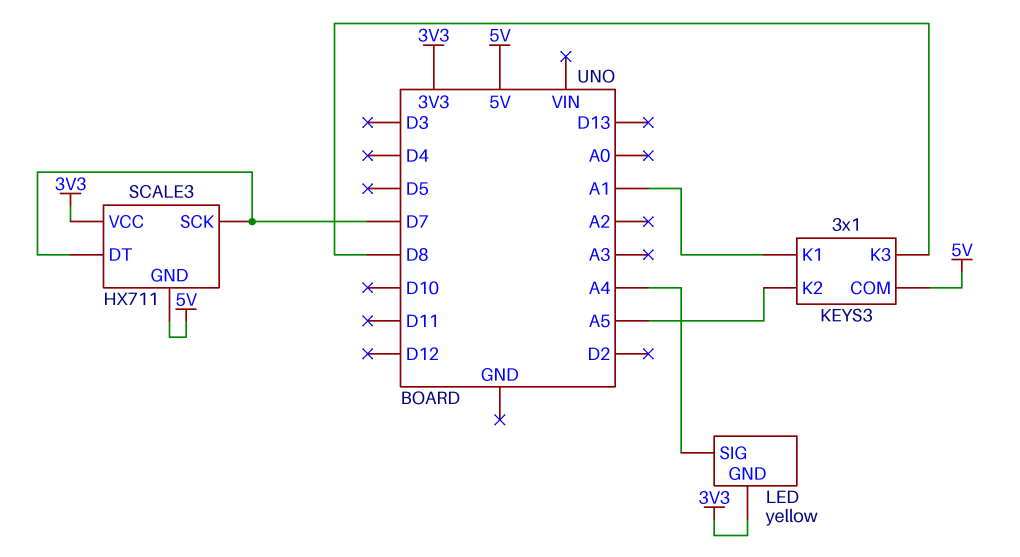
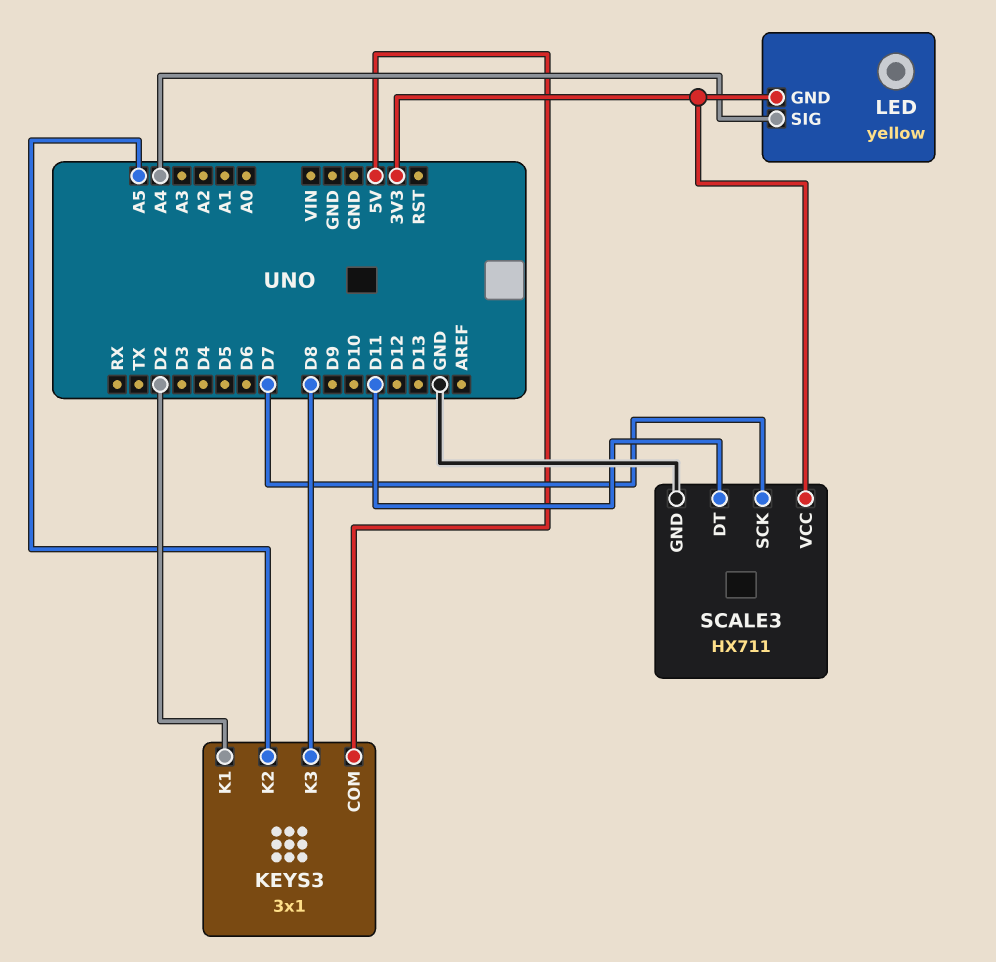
KEYS3 pin K1: A1 -> D2
SCALE3 pin DT: D7 -> D11
SCALE3 pin GND: 5V -> GND

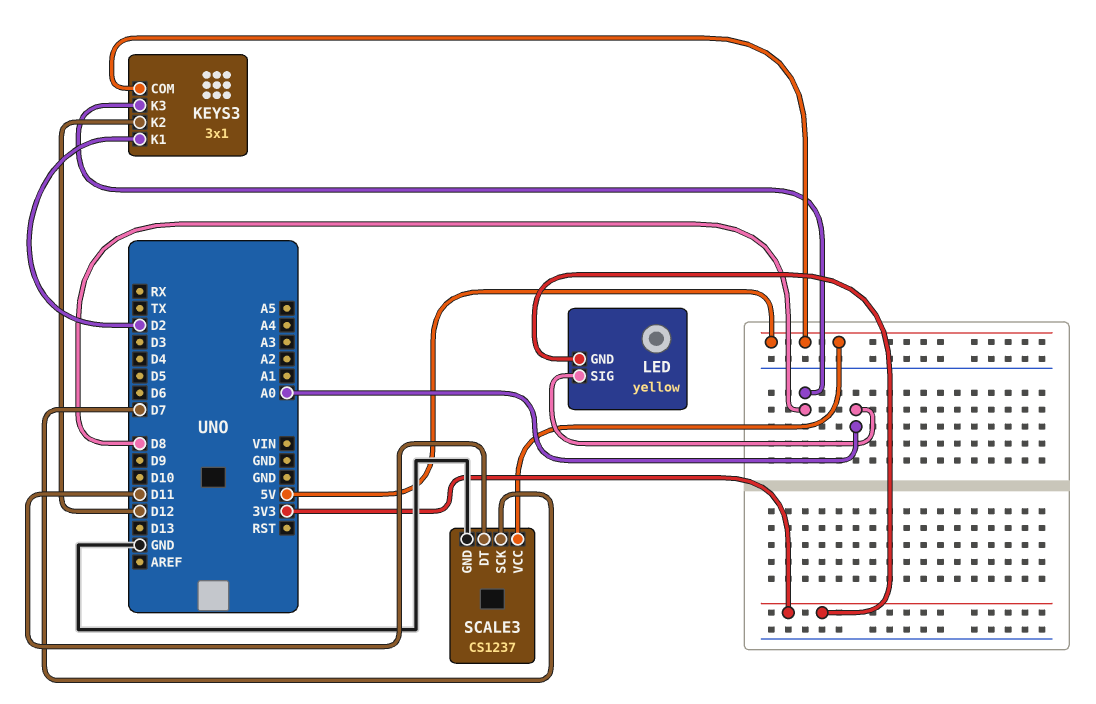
KEYS3 pin K2: A5 -> D12
LED pin SIG: A4 -> A0
SCALE3: HX711 -> CS1237
SCALE3 pin VCC: 3V3 -> 5V

